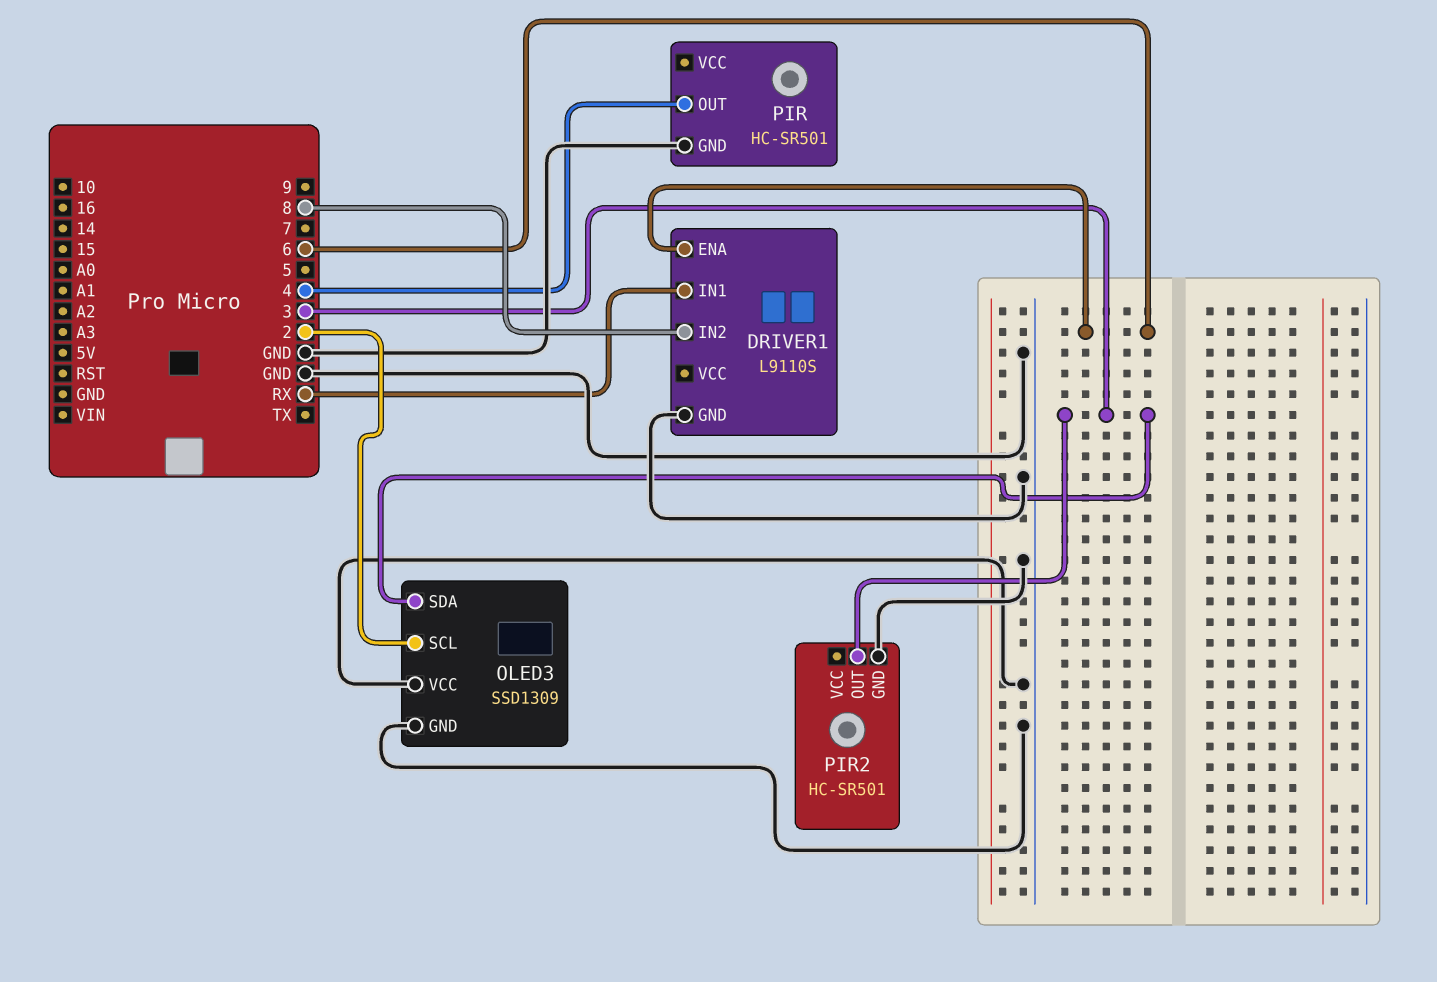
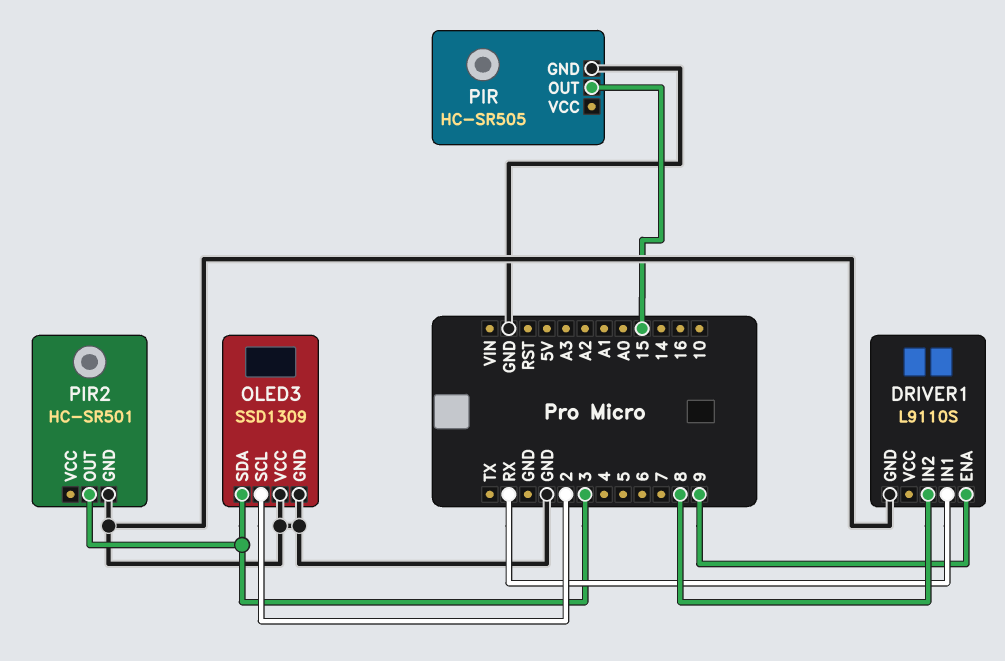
DRIVER1 pin ENA: 6 -> 9
PIR: HC-SR501 -> HC-SR505
PIR pin OUT: 4 -> 15

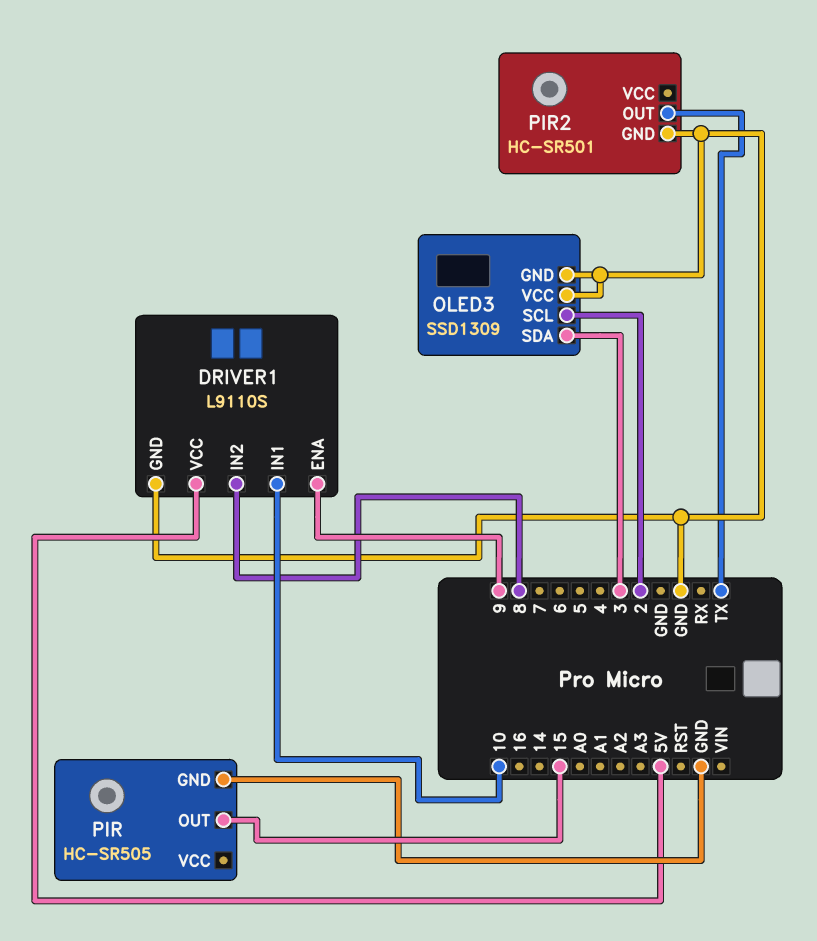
DRIVER1 pin IN1: RX -> 10
DRIVER1 pin VCC: none -> 5V
PIR2 pin OUT: 3 -> TX

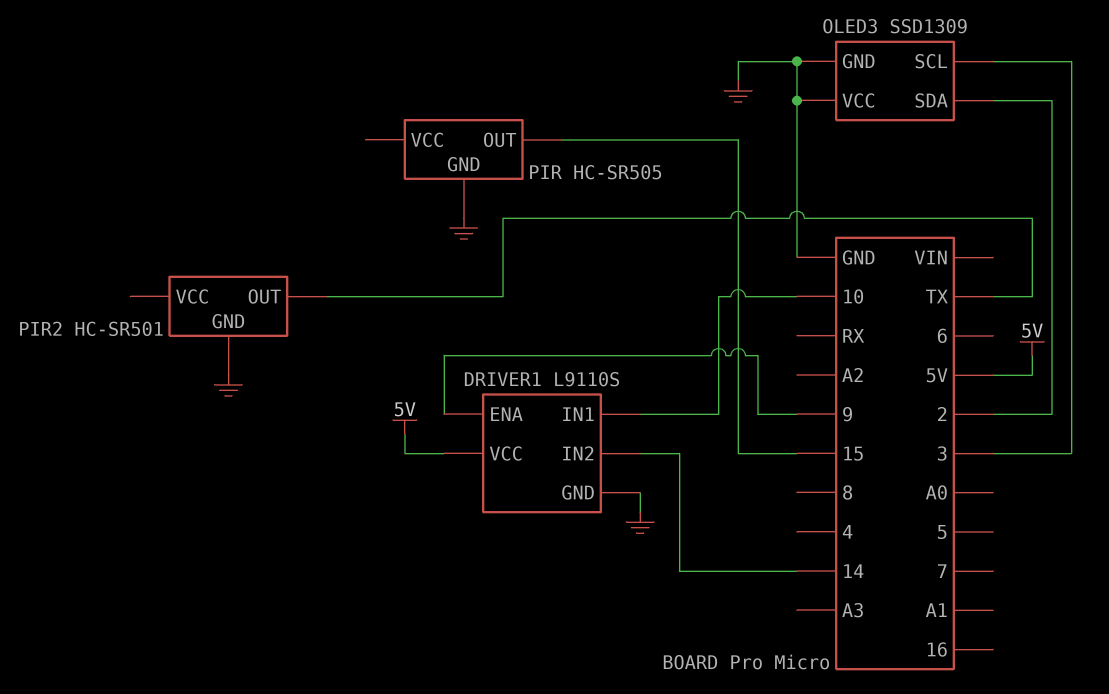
DRIVER1 pin IN2: 8 -> 14
OLED3 pin SCL: 2 -> 3
OLED3 pin SDA: 3 -> 2

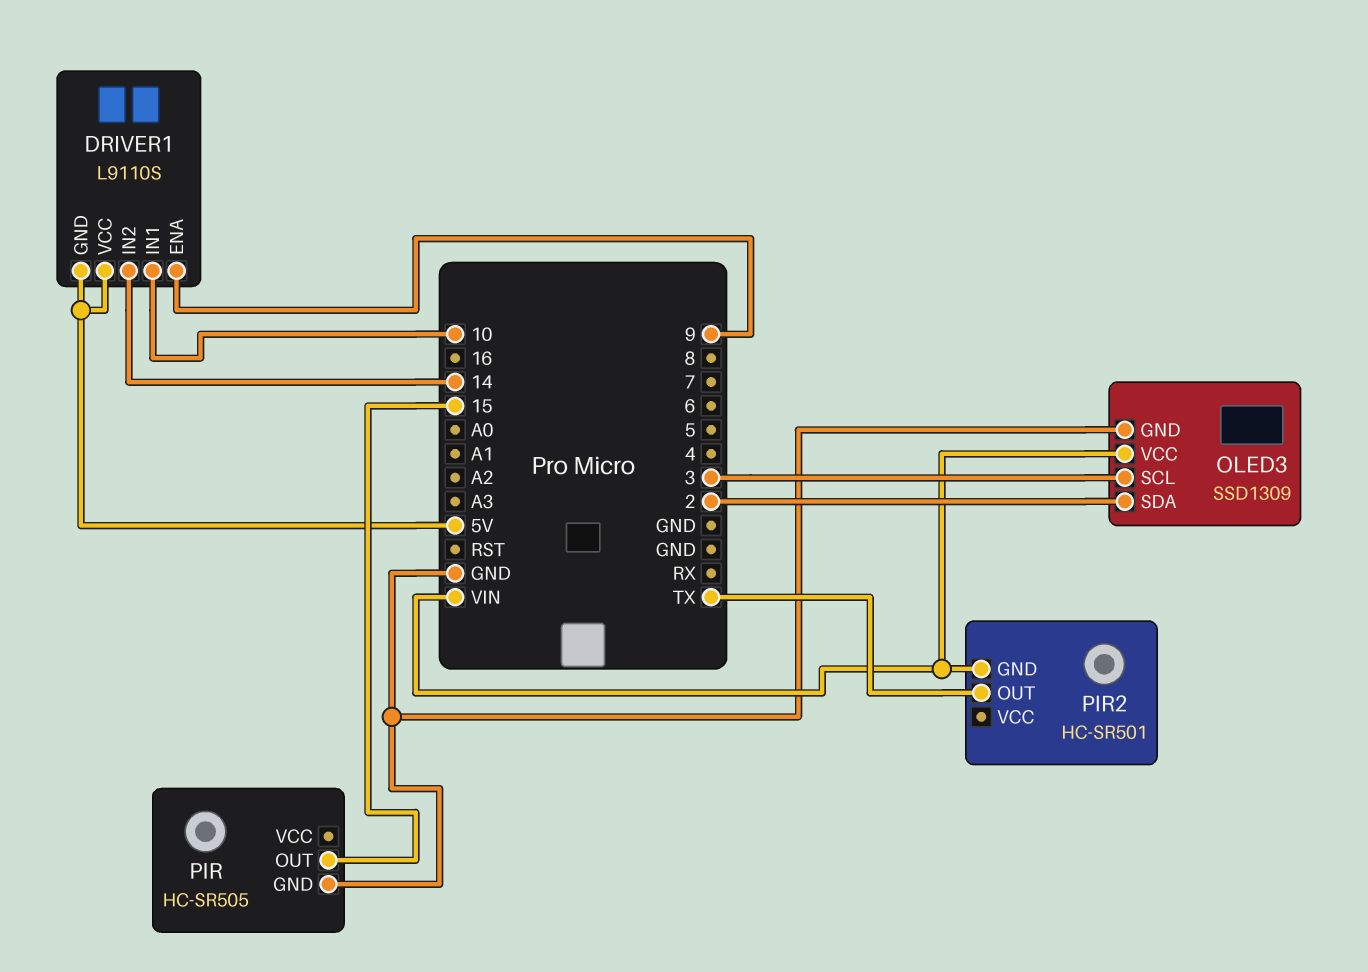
DRIVER1 pin GND: GND -> 5V
OLED3 pin VCC: GND -> VIN
PIR2 pin GND: GND -> VIN

